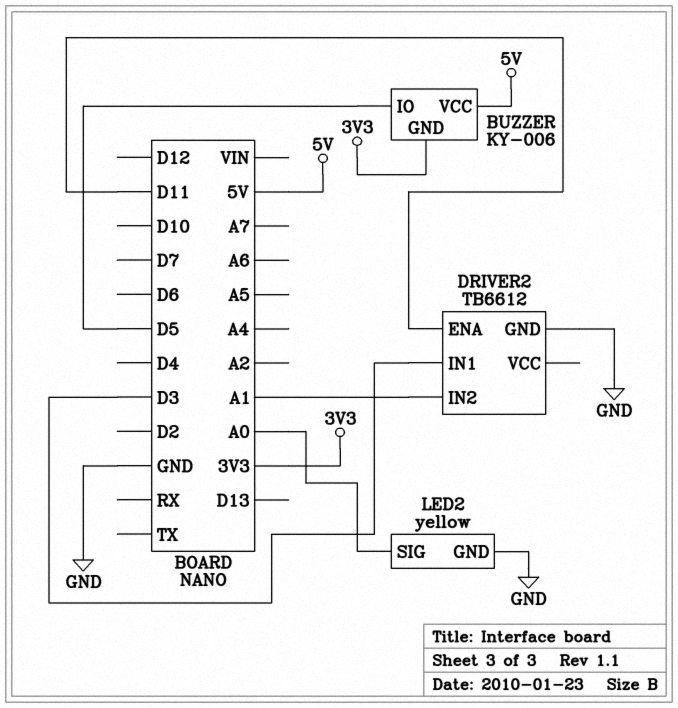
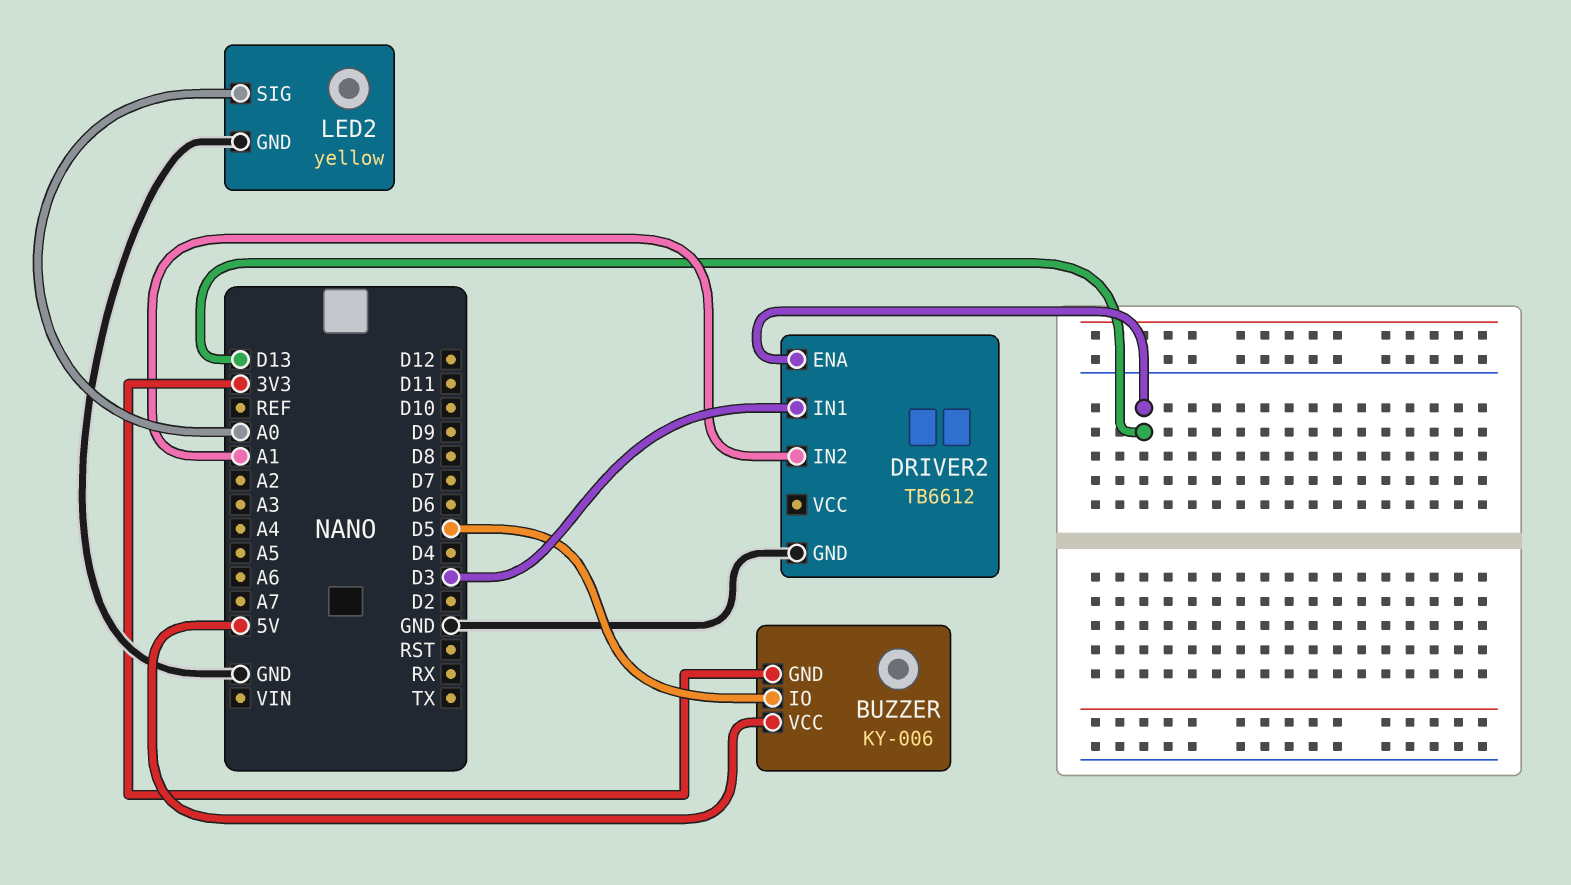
DRIVER2 pin ENA: D11 -> D13

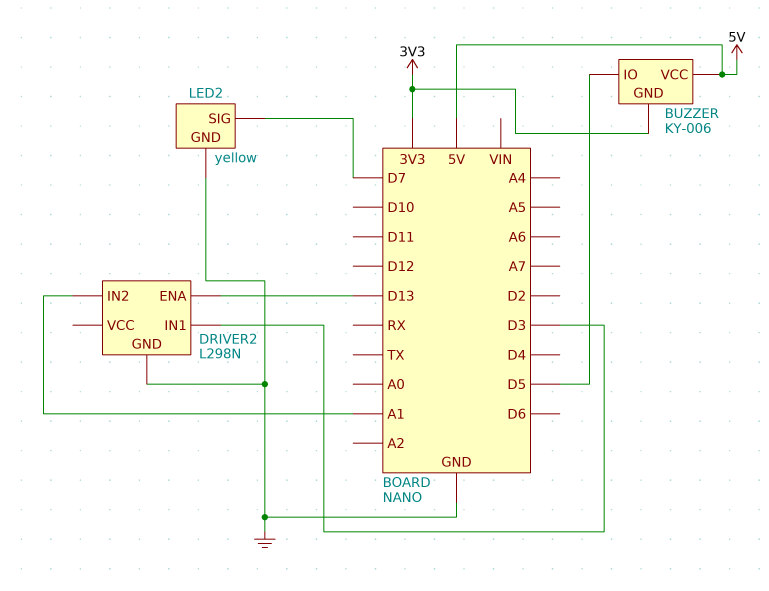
DRIVER2: TB6612 -> L298N
LED2 pin SIG: A0 -> D7

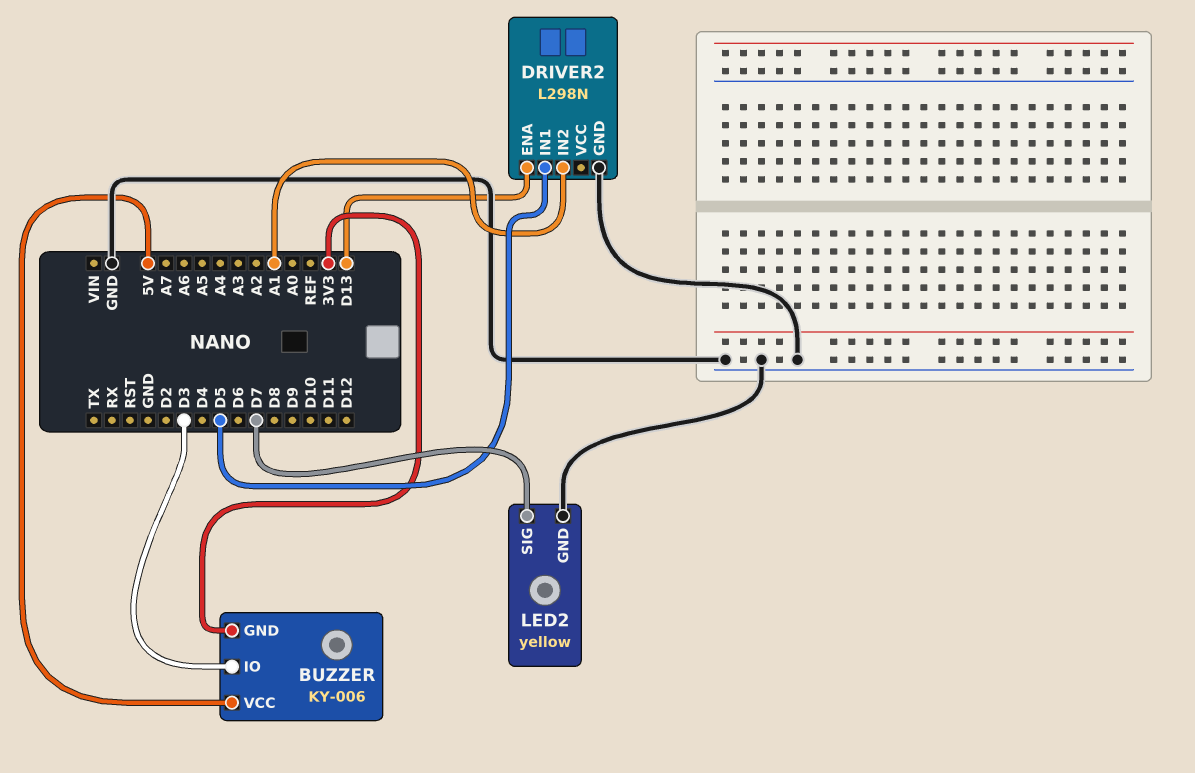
BUZZER pin IO: D5 -> D3
DRIVER2 pin IN1: D3 -> D5

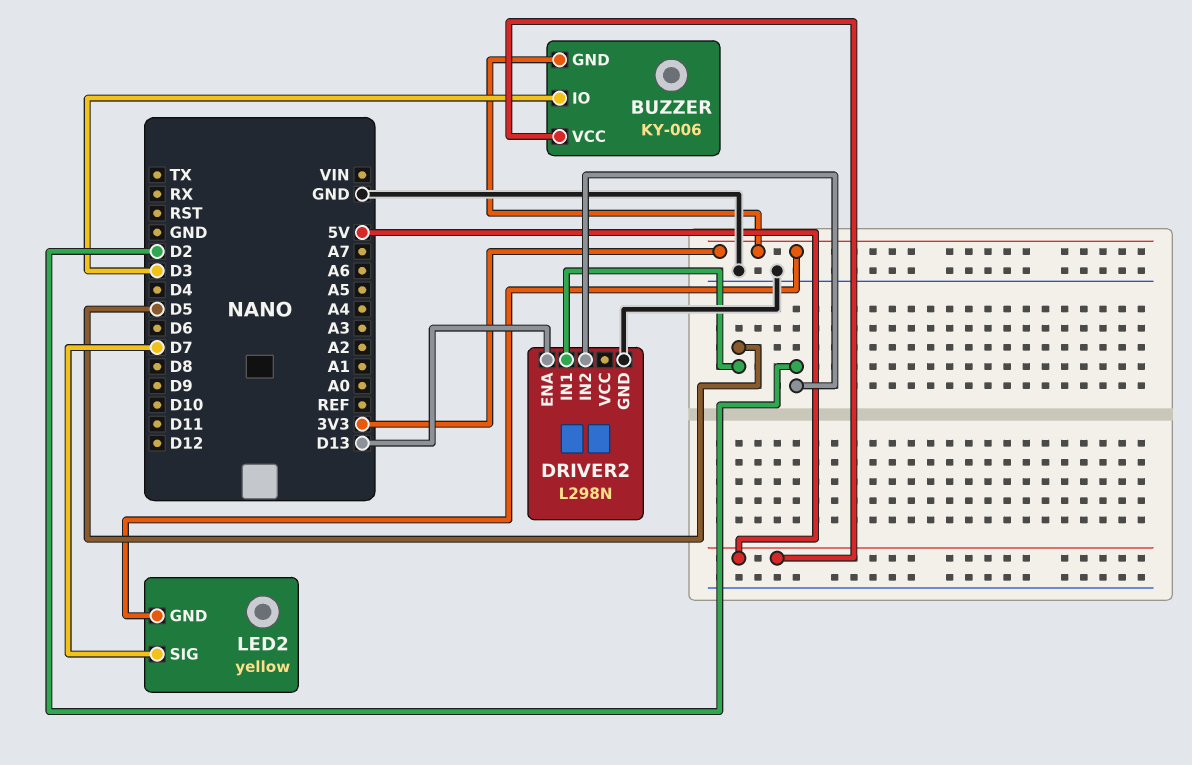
DRIVER2 pin IN2: A1 -> D2
LED2 pin GND: GND -> 3V3

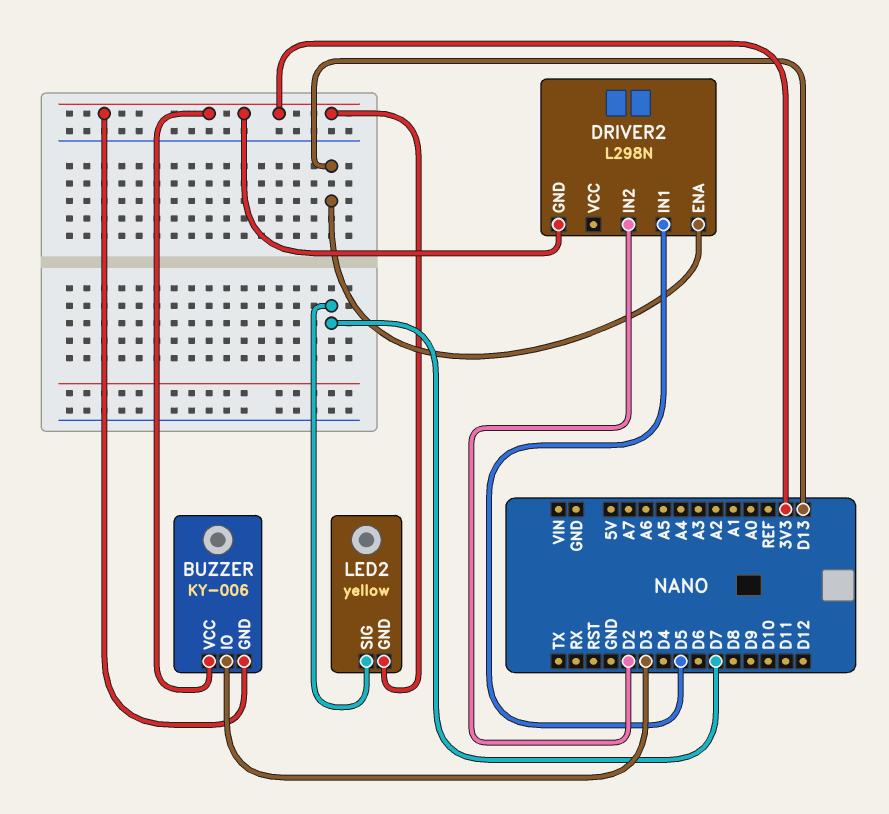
BUZZER pin VCC: 5V -> 3V3
DRIVER2 pin GND: GND -> 3V3

